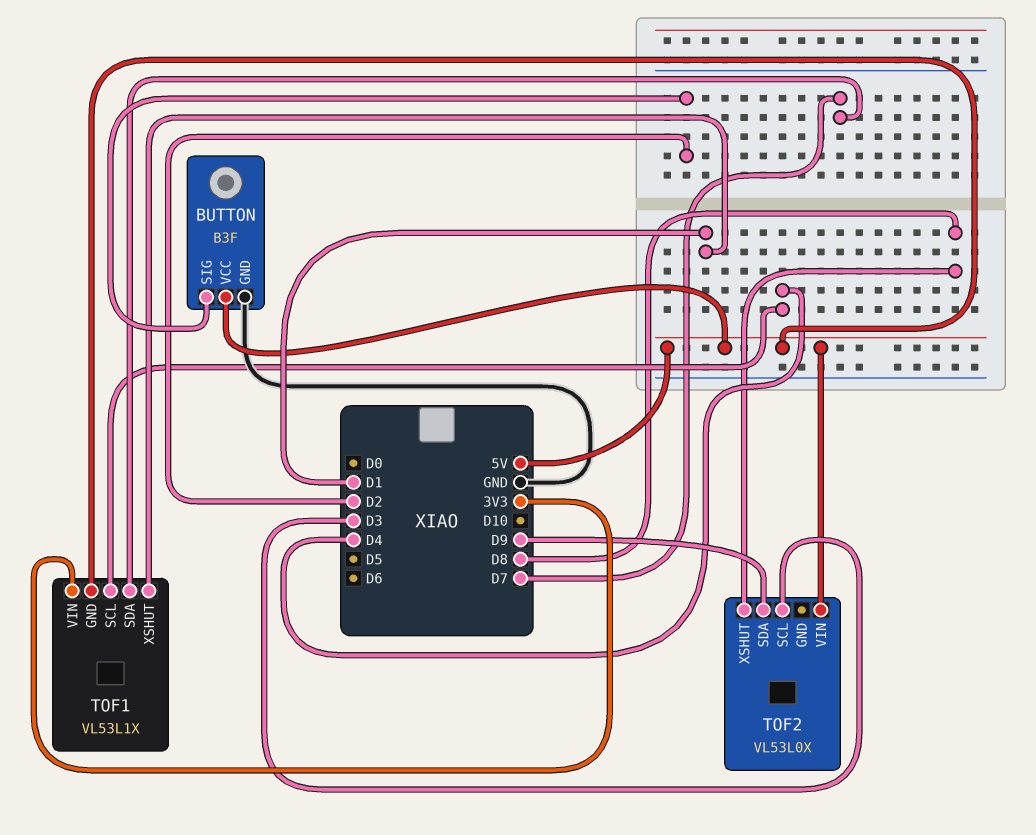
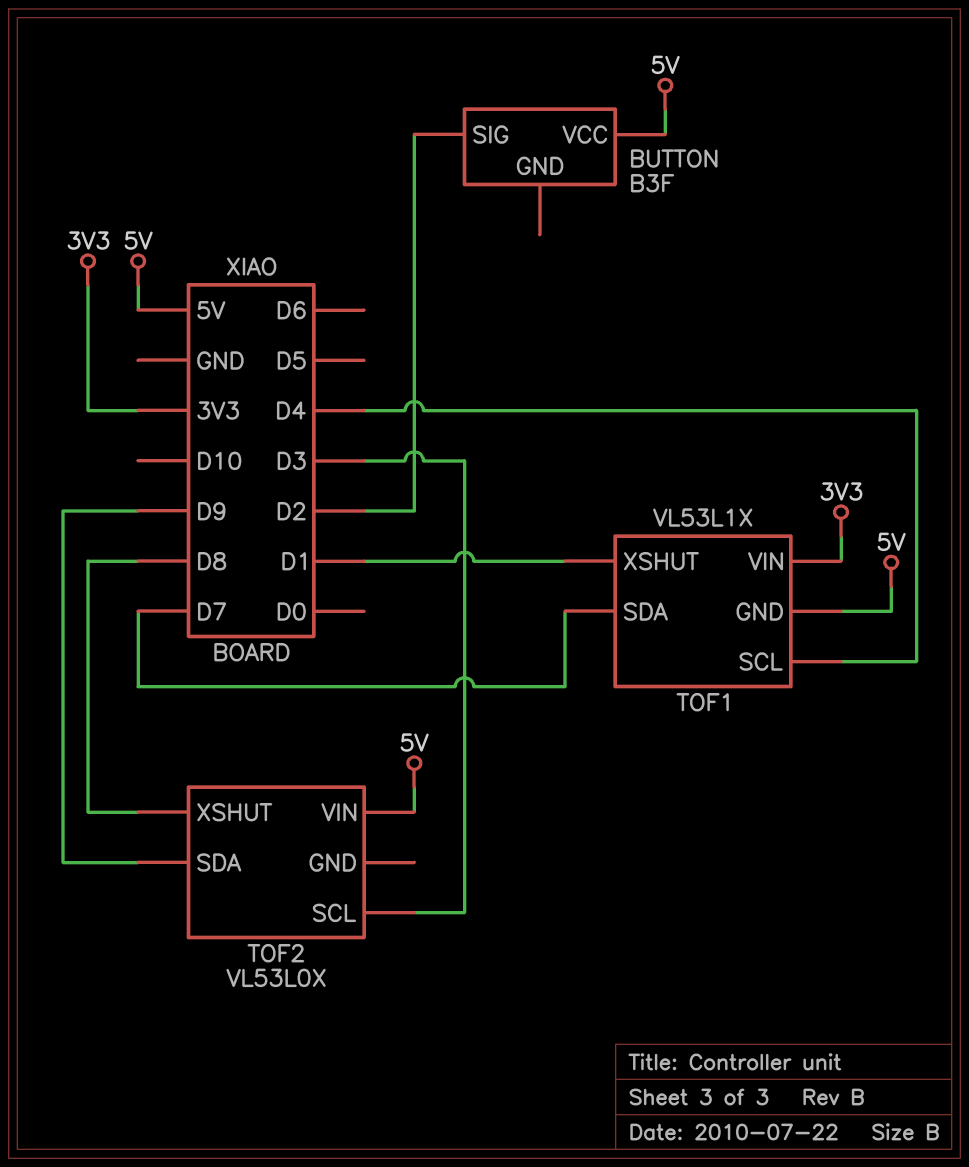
BUTTON pin GND: GND -> none

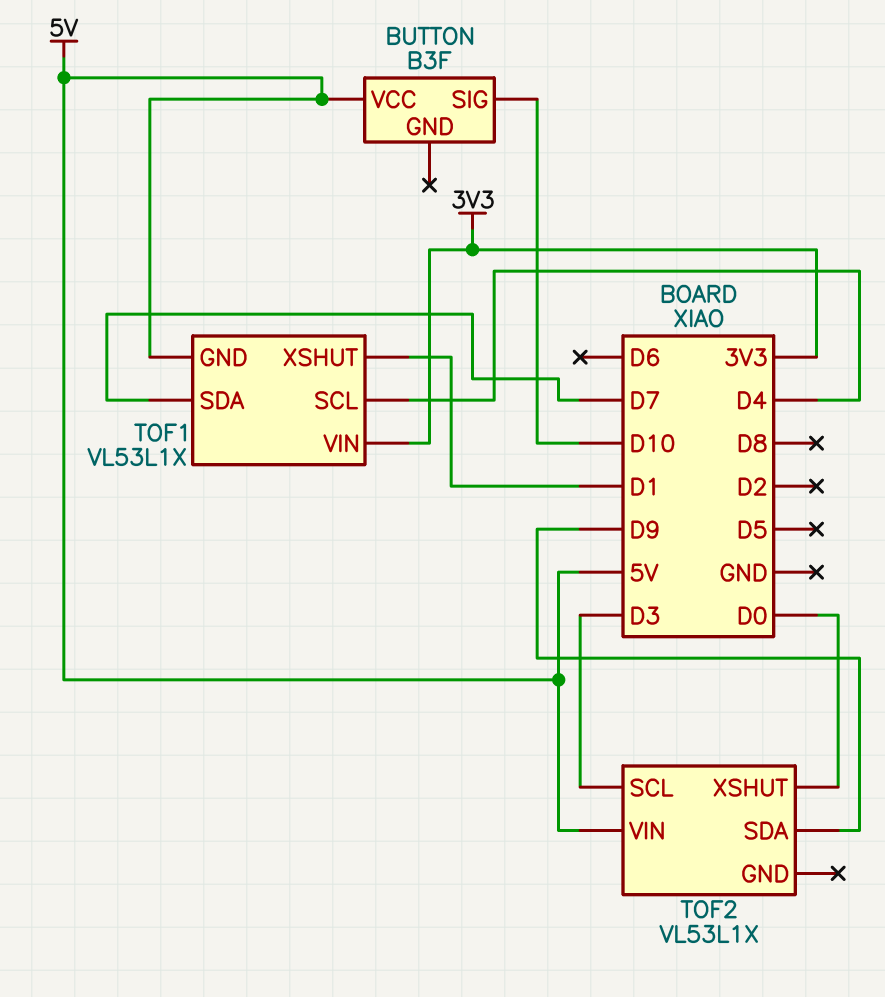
BUTTON pin SIG: D2 -> D10
TOF2: VL53L0X -> VL53L1X
TOF2 pin XSHUT: D8 -> D0

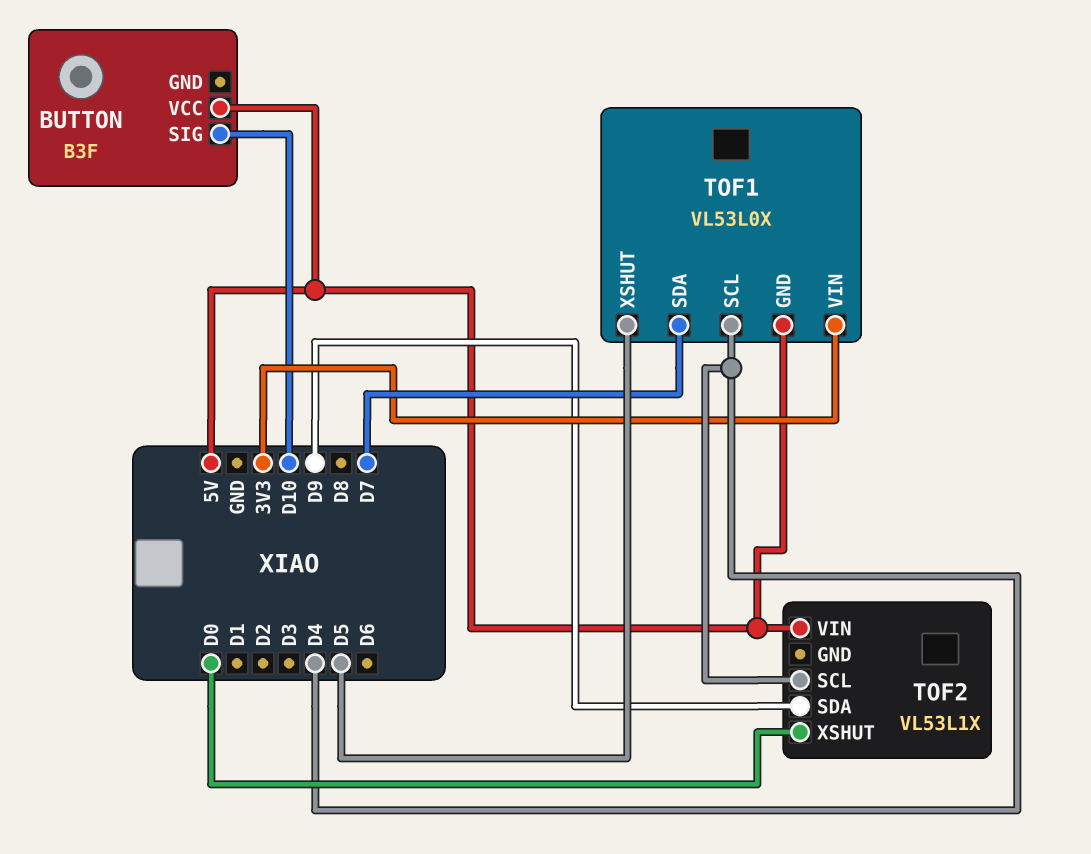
TOF1: VL53L1X -> VL53L0X
TOF1 pin XSHUT: D1 -> D5
TOF2 pin SCL: D3 -> D4

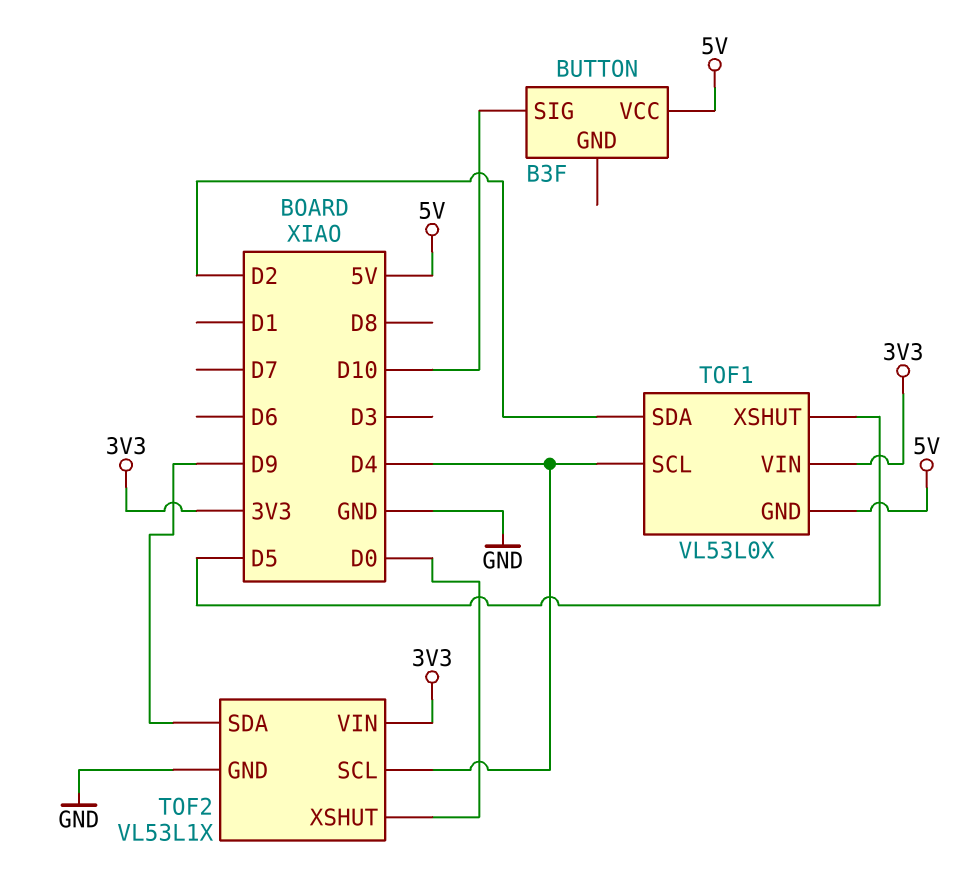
TOF1 pin SDA: D7 -> D2
TOF2 pin GND: none -> GND
TOF2 pin VIN: 5V -> 3V3

